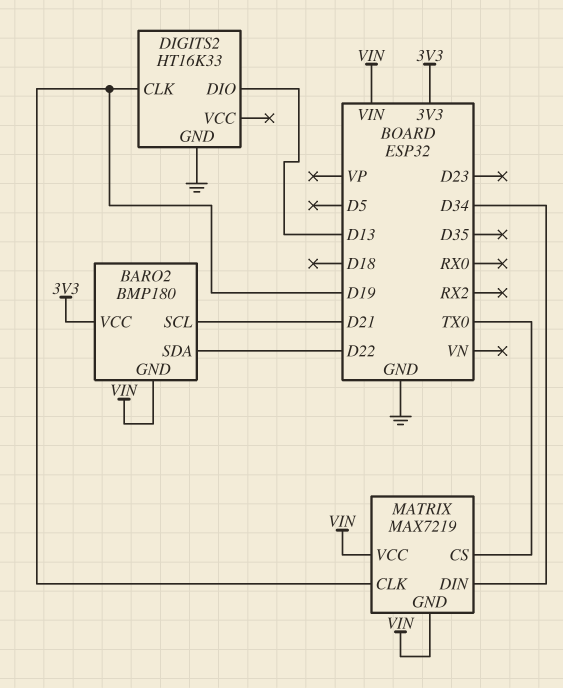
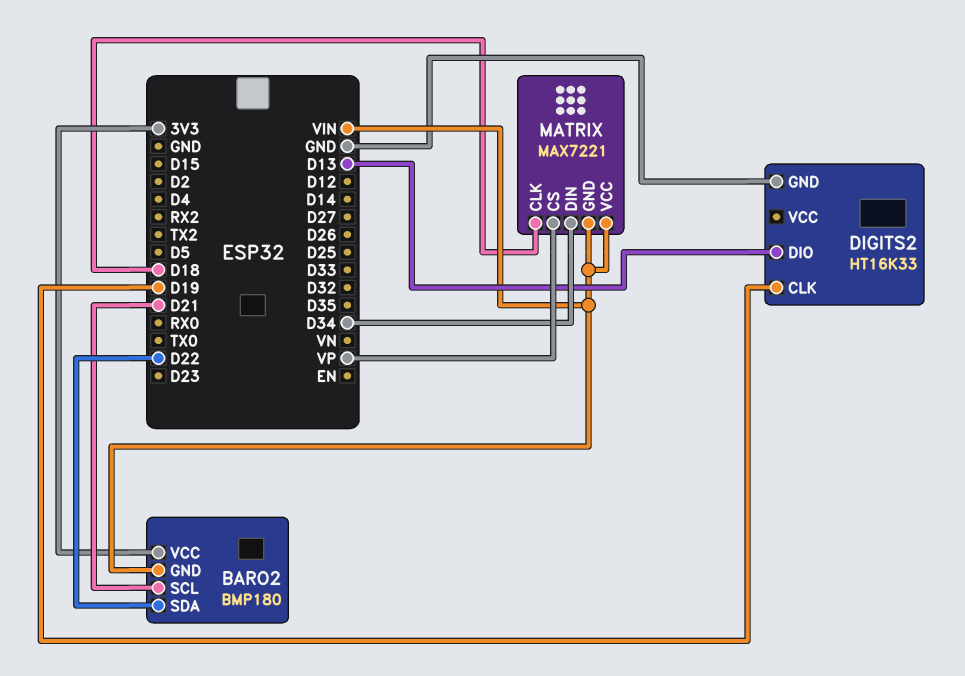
MATRIX: MAX7219 -> MAX7221
MATRIX pin CLK: D19 -> D18
MATRIX pin CS: TX0 -> VP

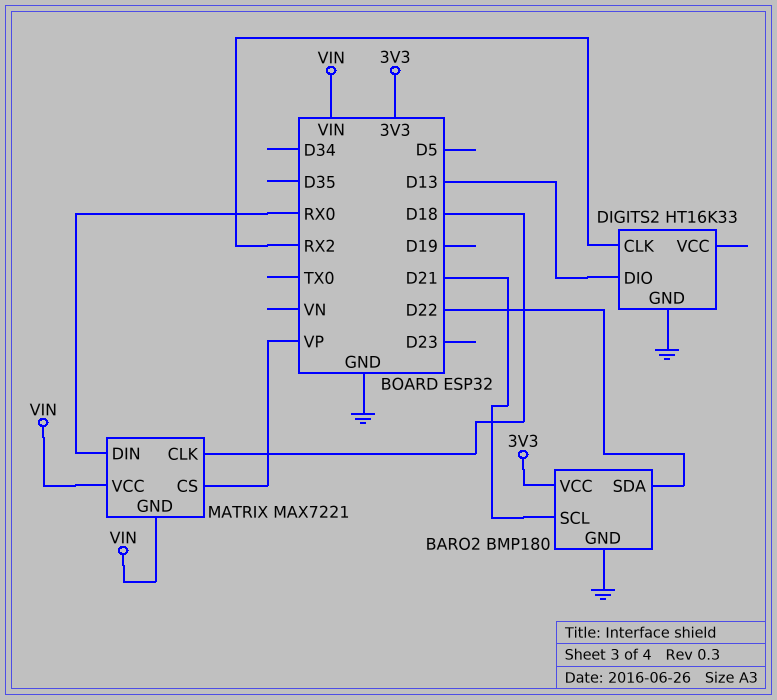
BARO2 pin GND: VIN -> GND
DIGITS2 pin CLK: D19 -> RX2
MATRIX pin DIN: D34 -> RX0

